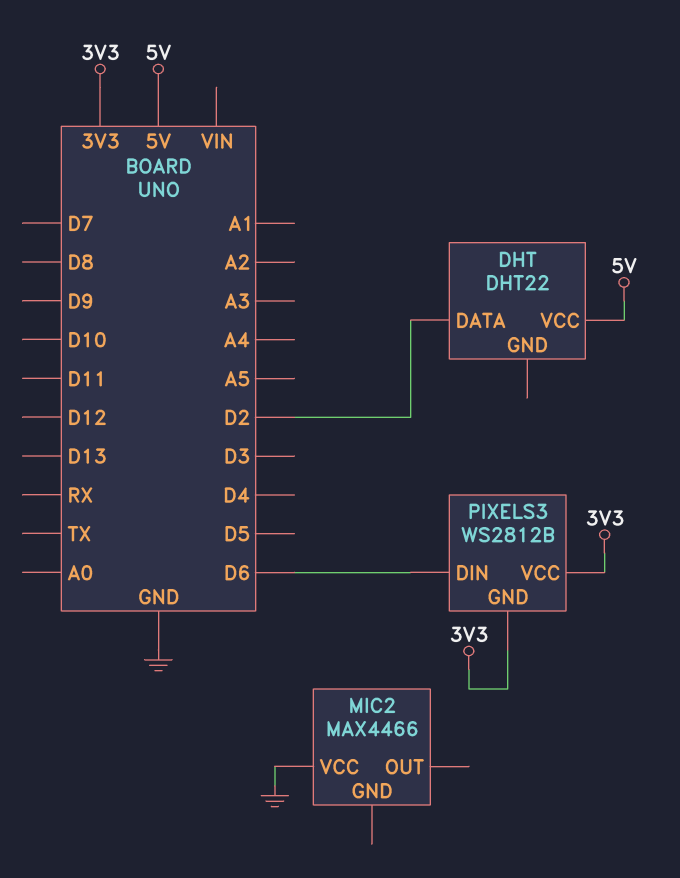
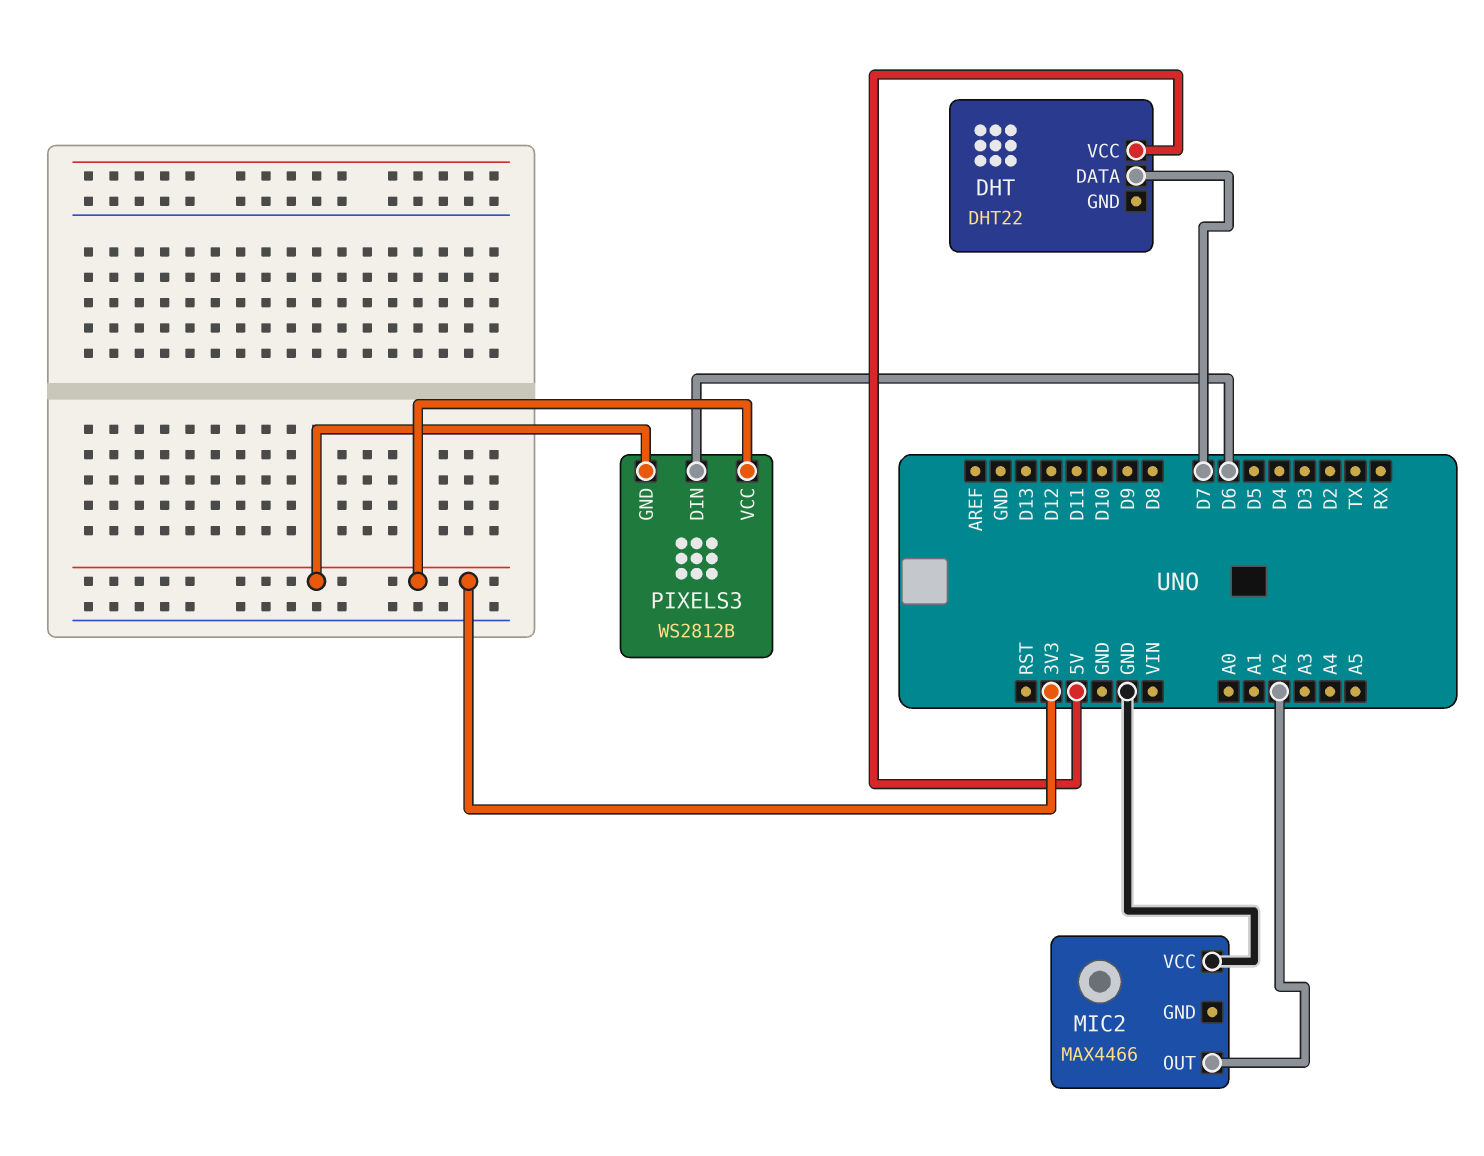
DHT pin DATA: D2 -> D7
MIC2 pin OUT: none -> A2

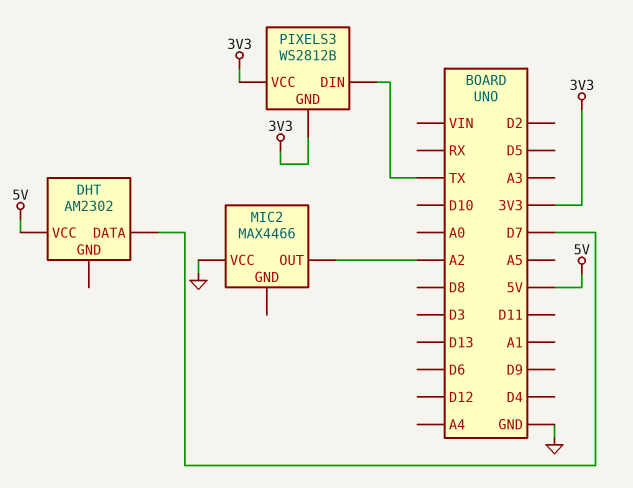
DHT: DHT22 -> AM2302
PIXELS3 pin DIN: D6 -> TX

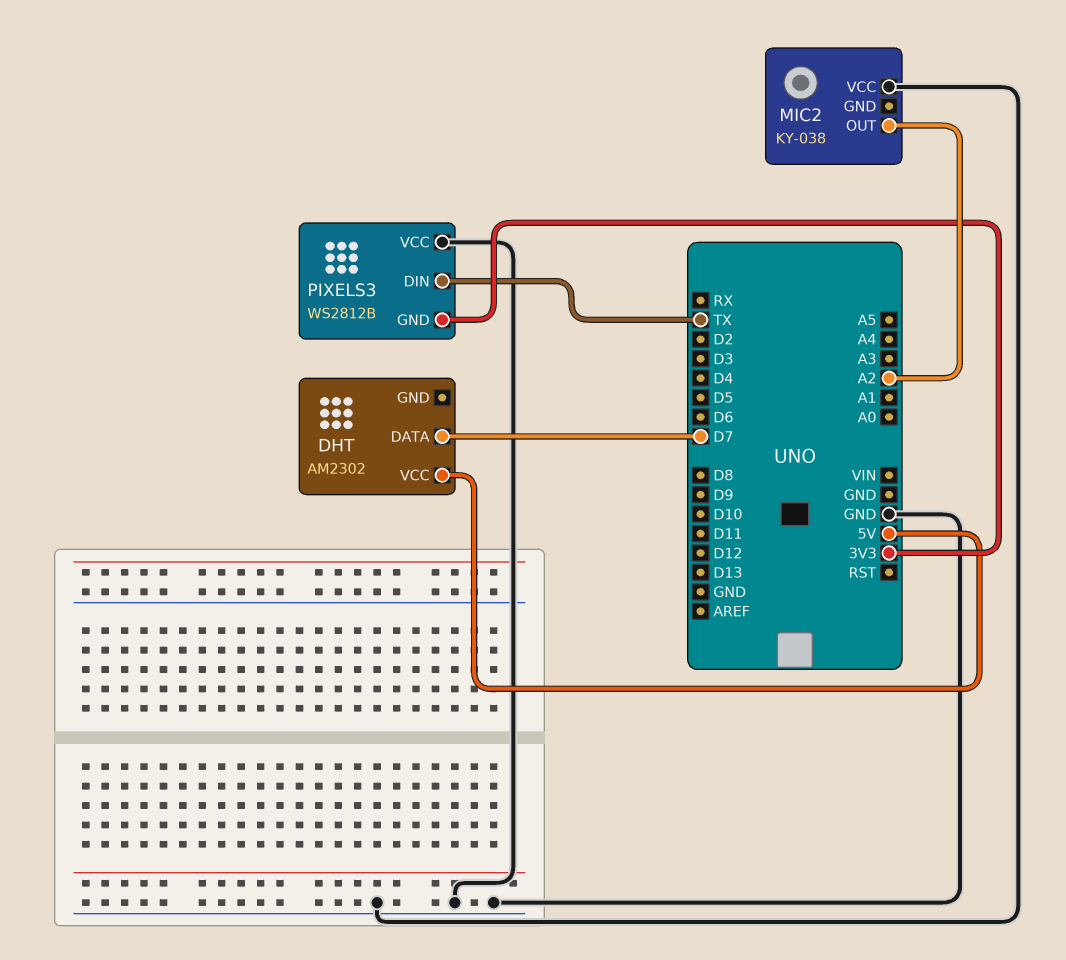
MIC2: MAX4466 -> KY-038
PIXELS3 pin VCC: 3V3 -> GND

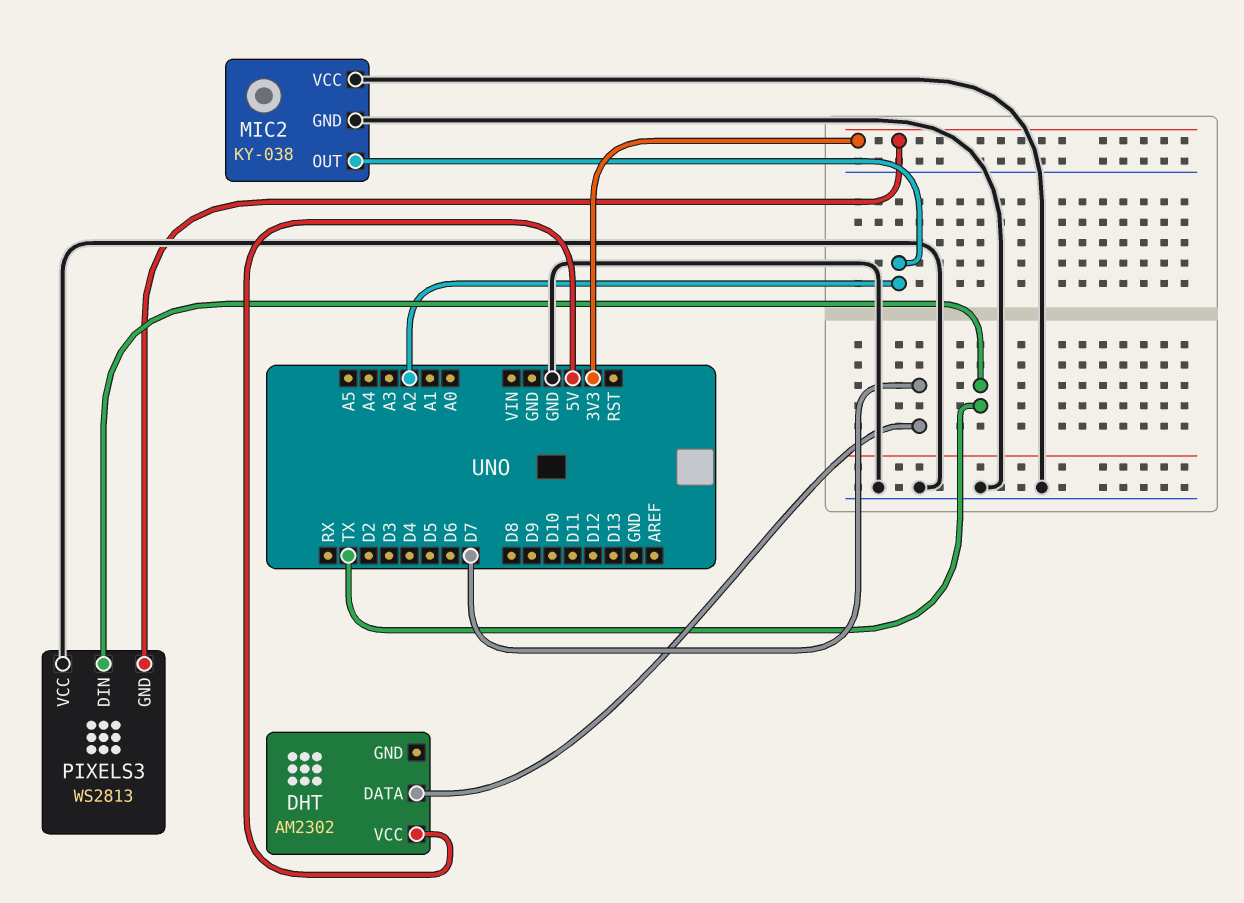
MIC2 pin GND: none -> GND
PIXELS3: WS2812B -> WS2813

